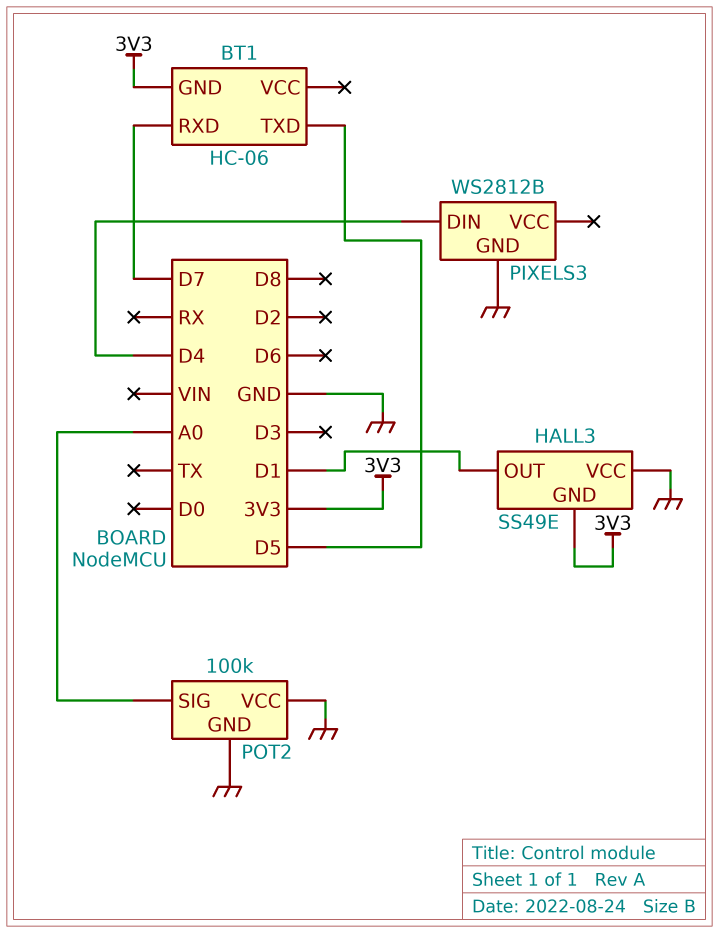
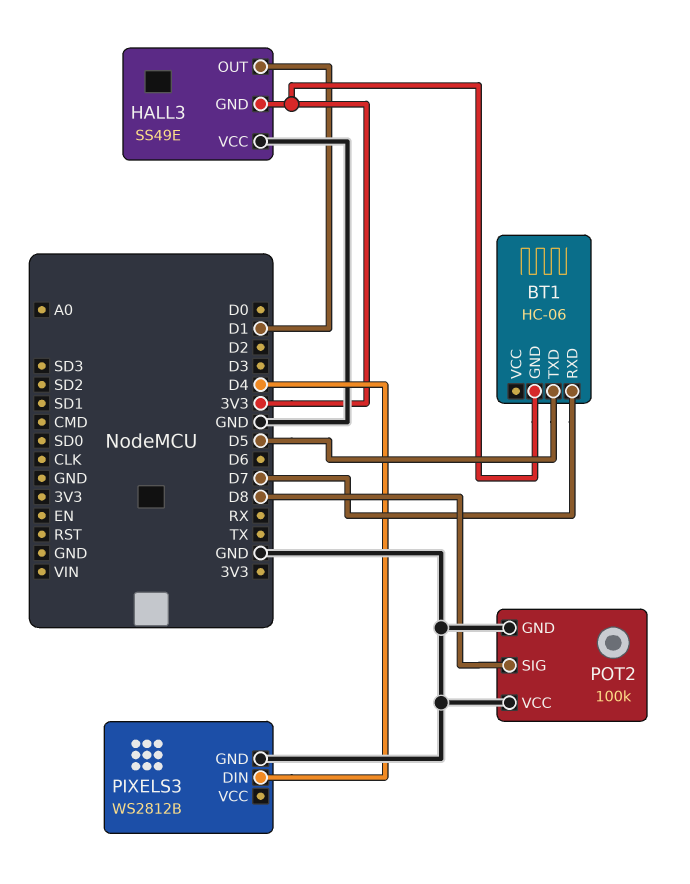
POT2 pin SIG: A0 -> D8

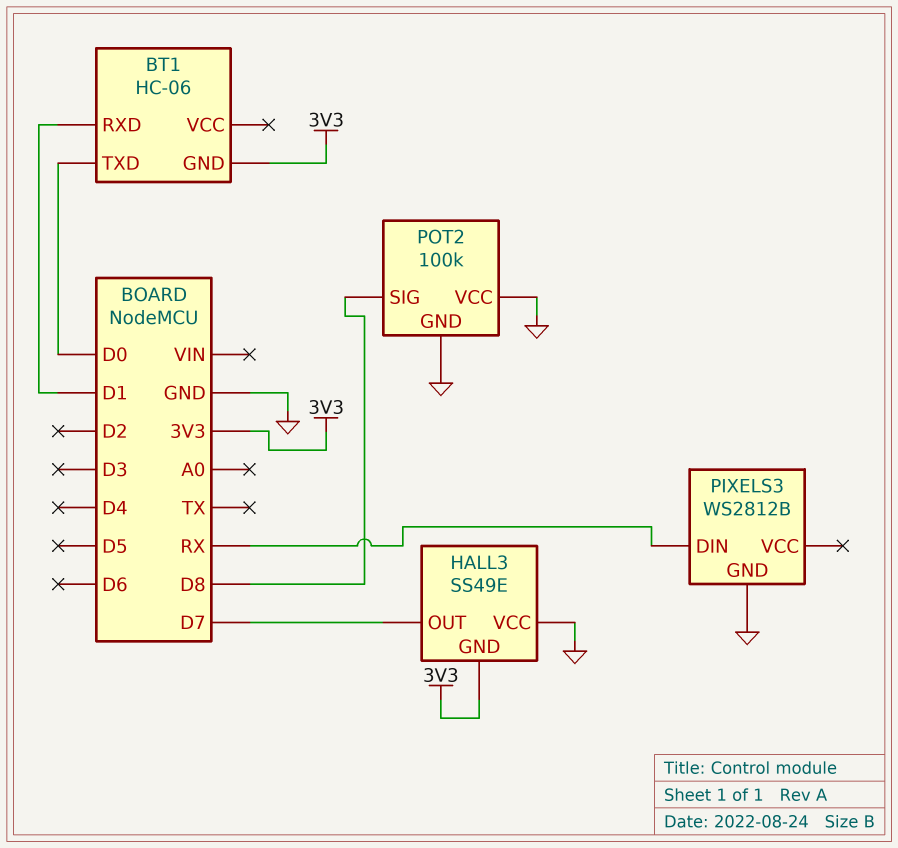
BT1 pin RXD: D7 -> D1
BT1 pin TXD: D5 -> D0
HALL3 pin OUT: D1 -> D7
PIXELS3 pin DIN: D4 -> RX

